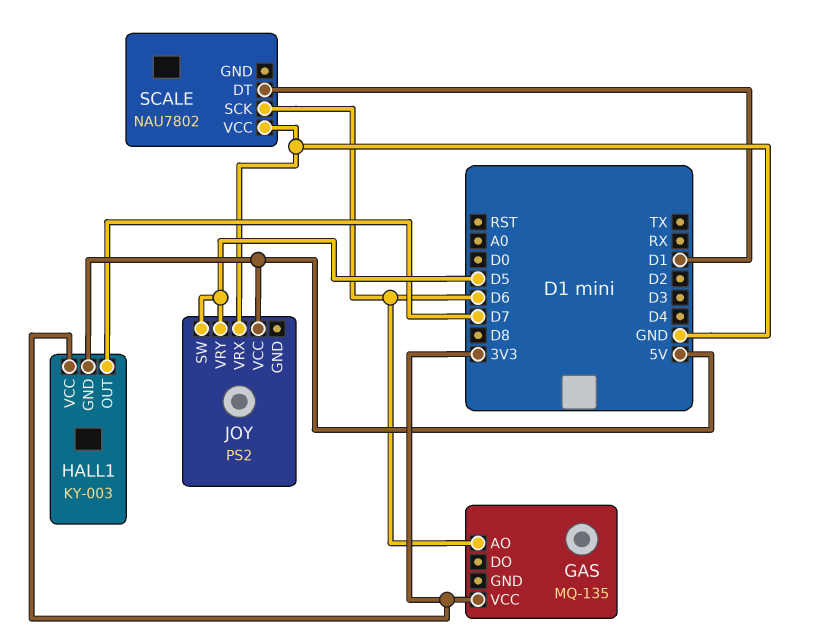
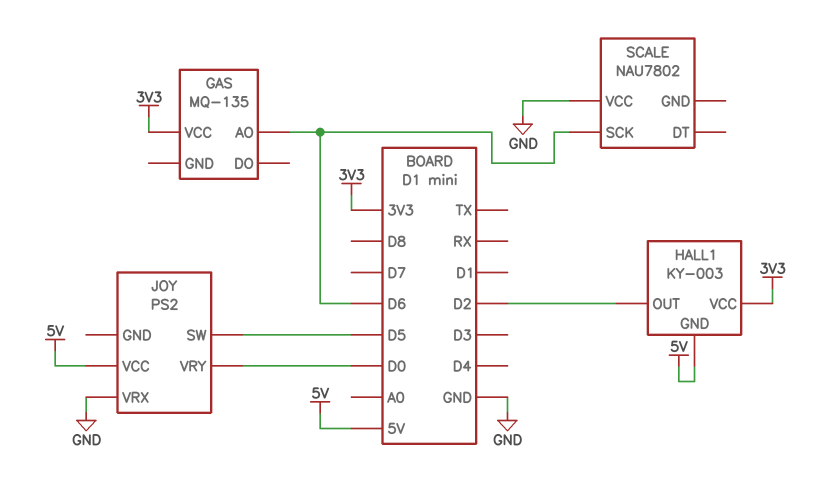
HALL1 pin OUT: D7 -> D2
JOY pin VRY: D5 -> D0
SCALE pin DT: D1 -> none

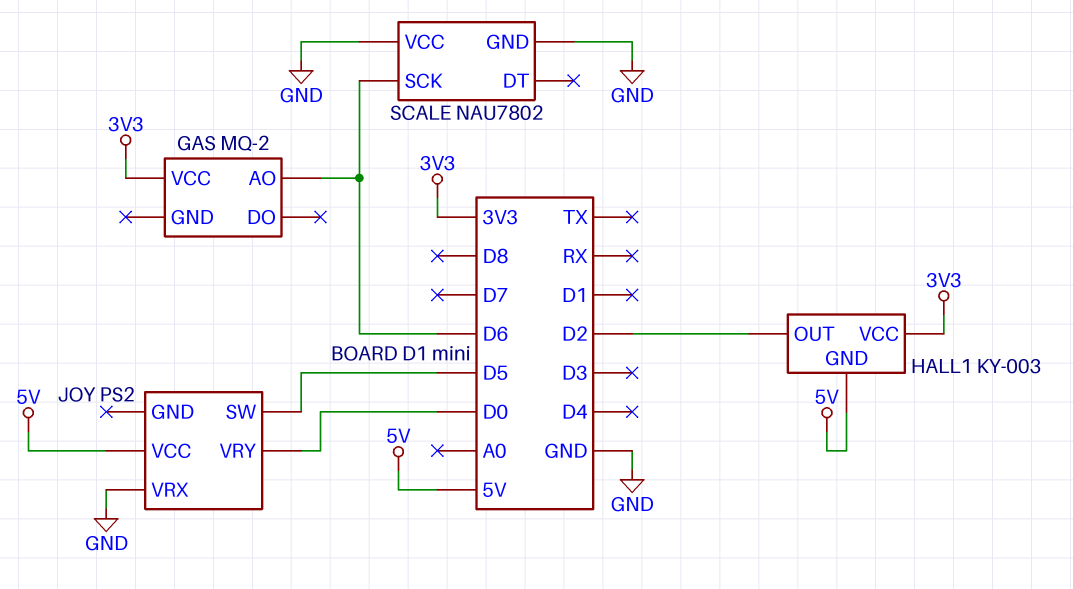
GAS: MQ-135 -> MQ-2
SCALE pin GND: none -> GND

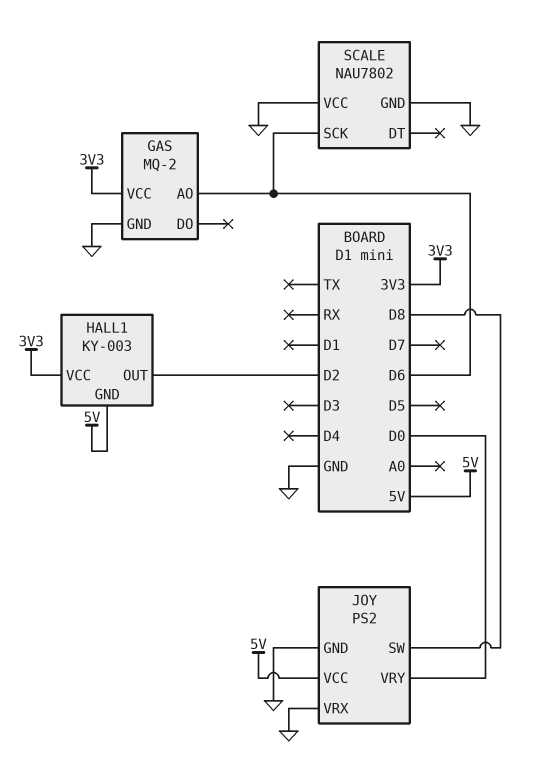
GAS pin GND: none -> GND
JOY pin GND: none -> GND
JOY pin SW: D5 -> D8

